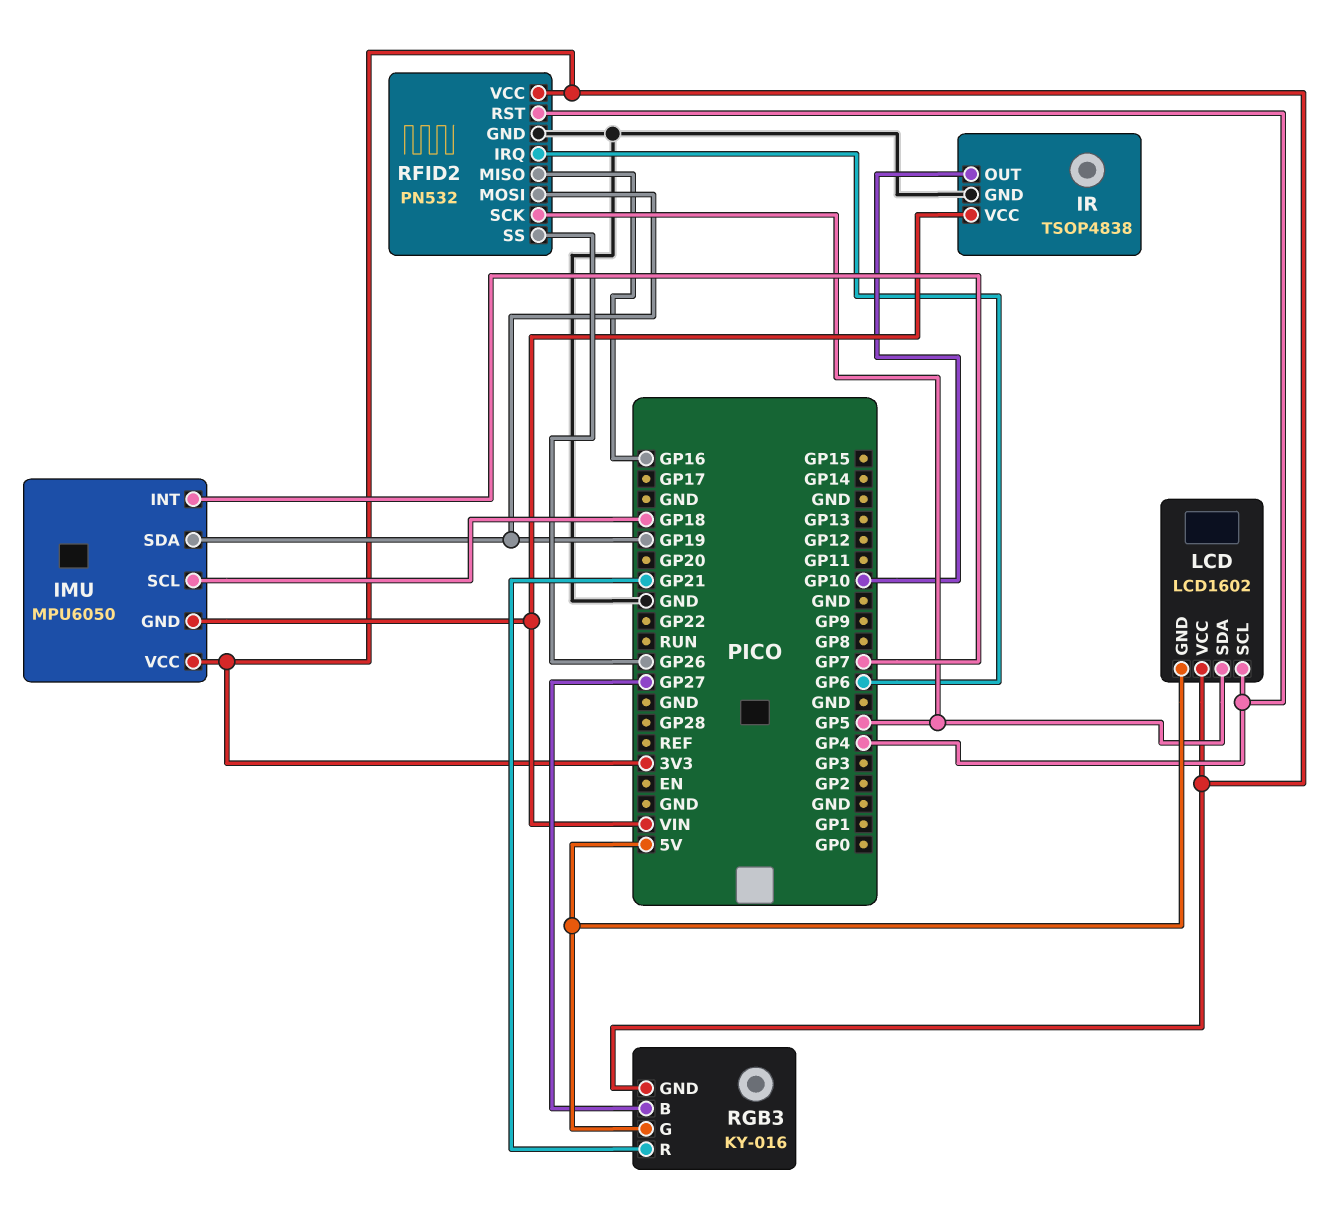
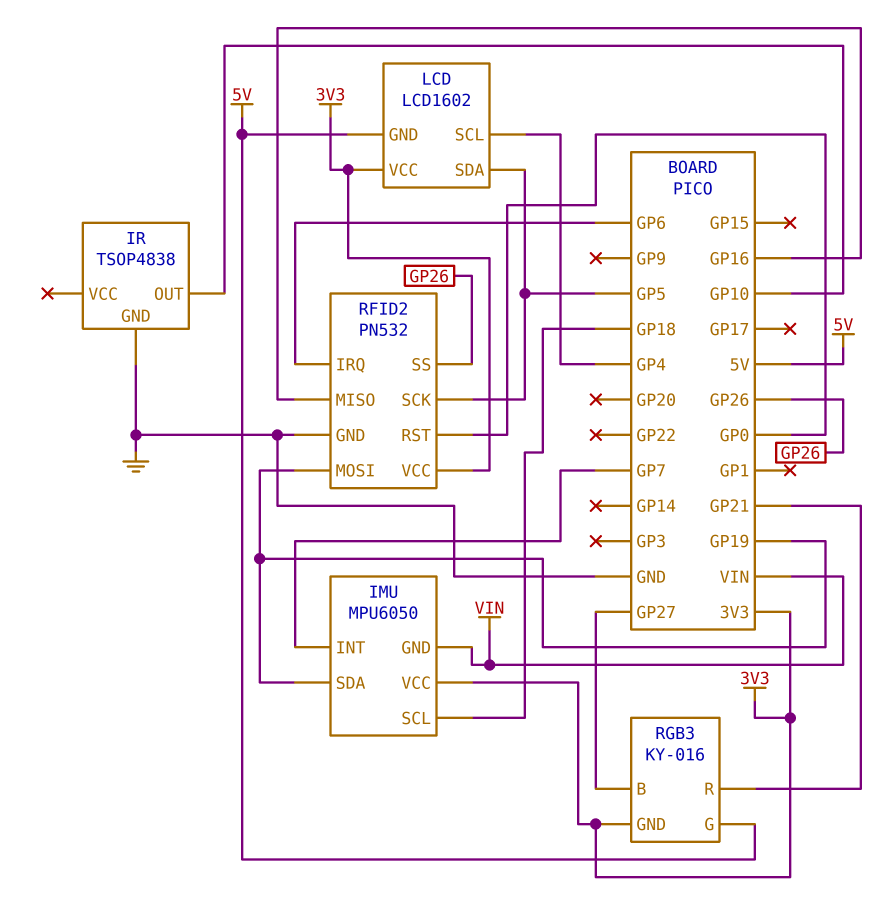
IR pin VCC: VIN -> none
RFID2 pin RST: GP4 -> GP0

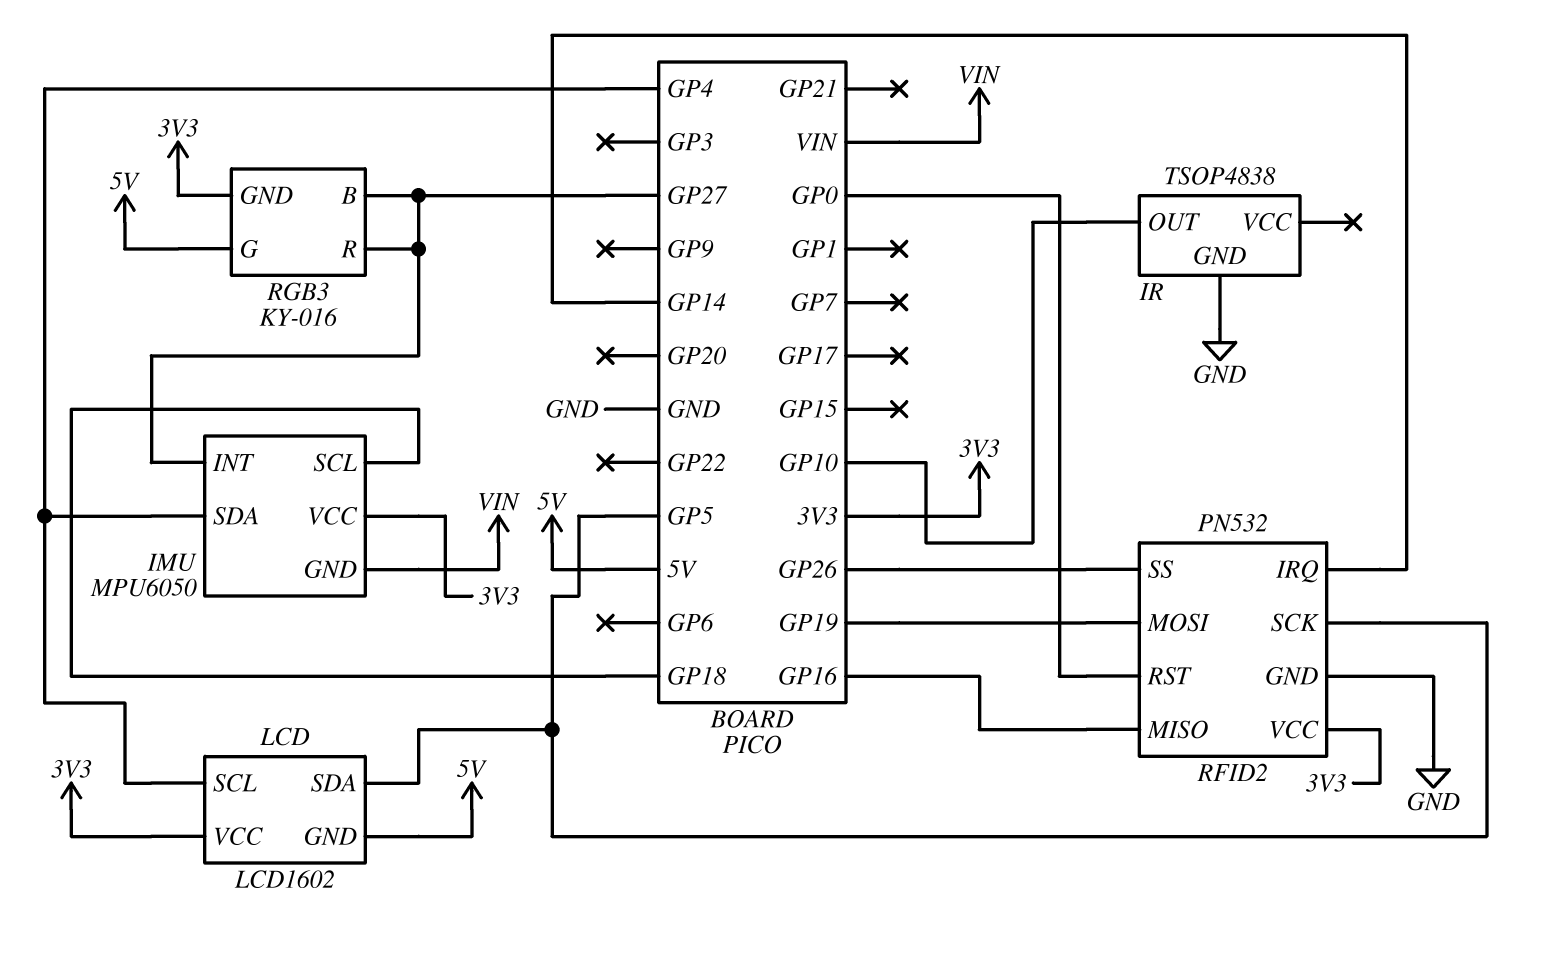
IMU pin INT: GP7 -> GP27
IMU pin SDA: GP19 -> GP4
RFID2 pin IRQ: GP6 -> GP14
RGB3 pin R: GP21 -> GP27

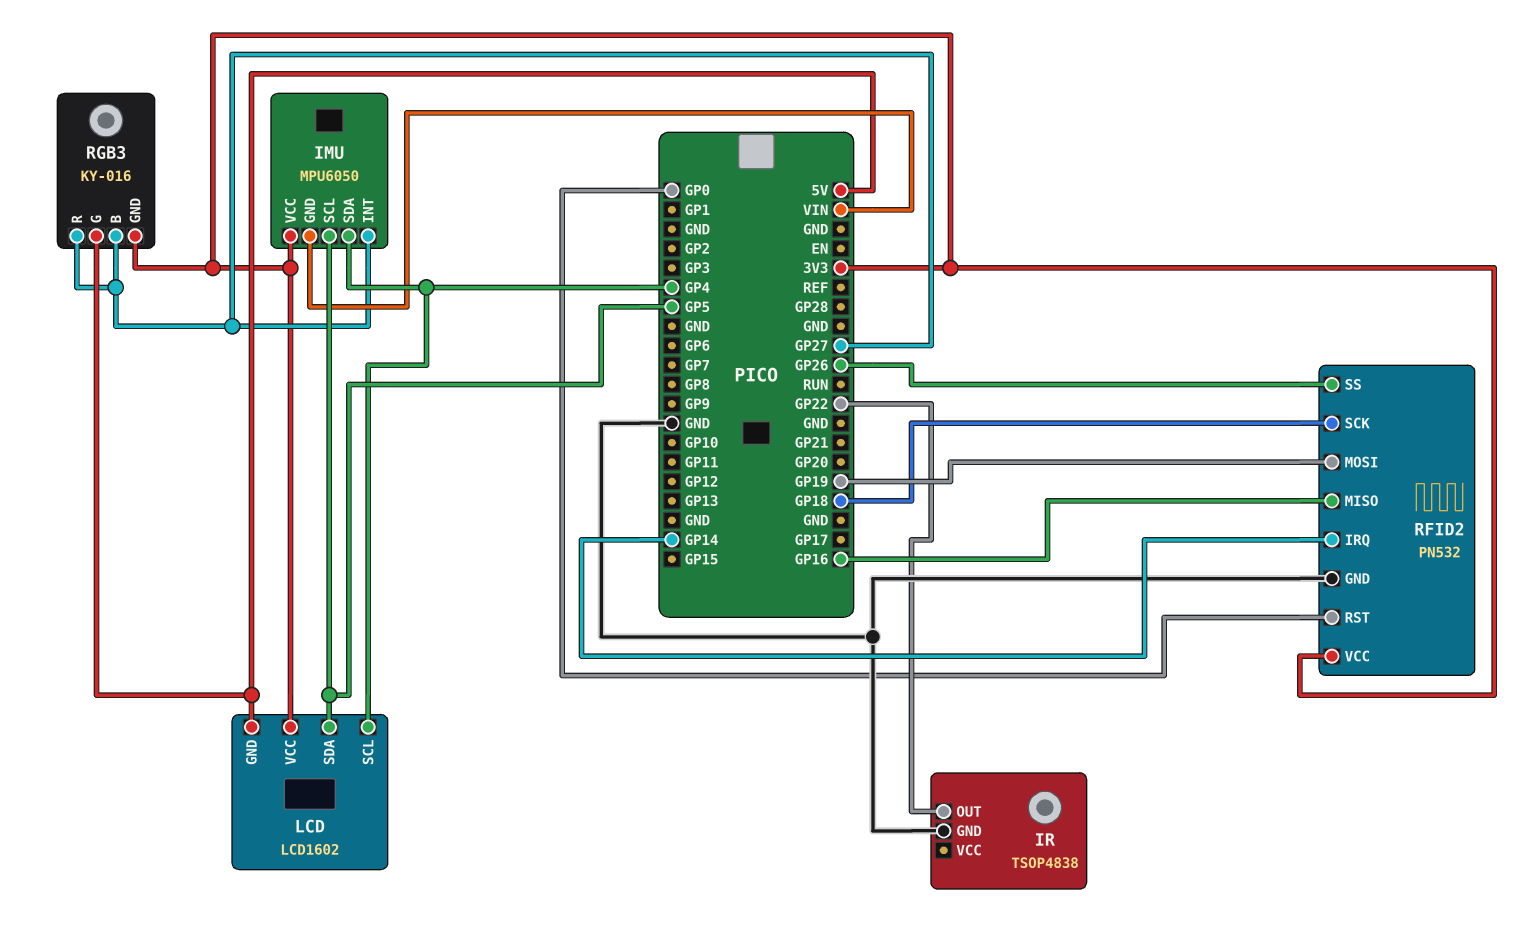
IMU pin SCL: GP18 -> GP5
IR pin OUT: GP10 -> GP22
RFID2 pin SCK: GP5 -> GP18

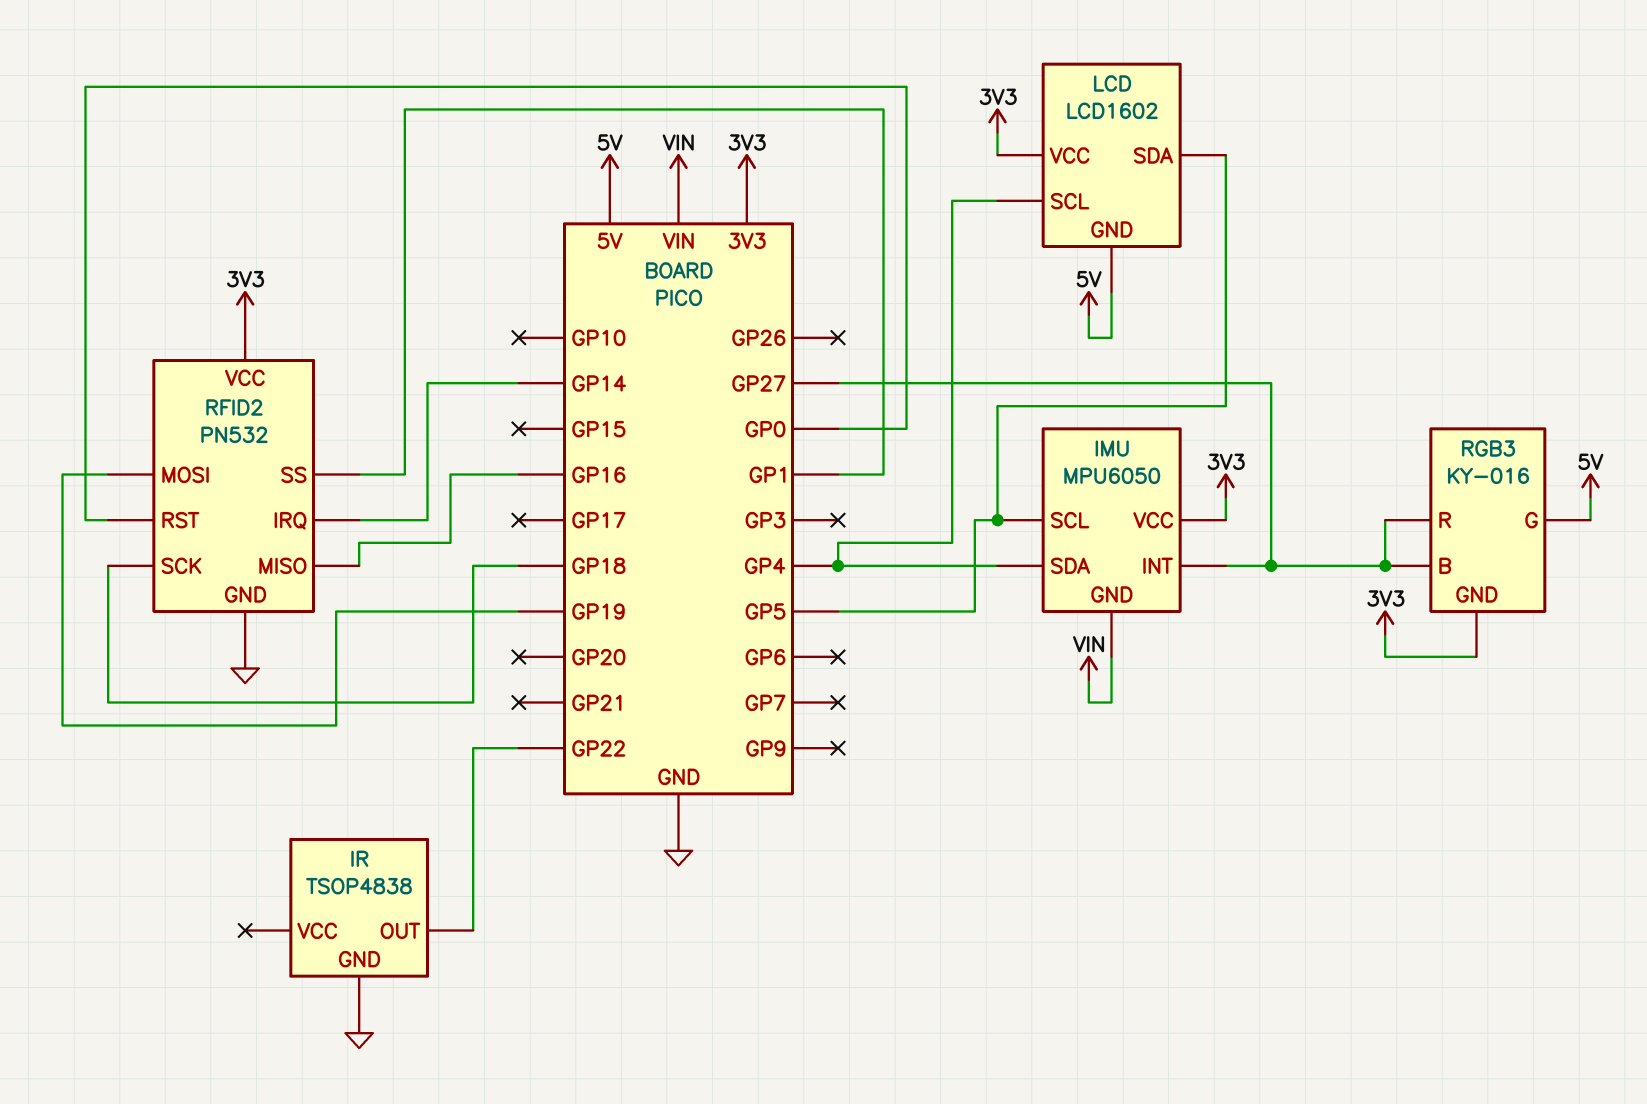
RFID2 pin SS: GP26 -> GP1

